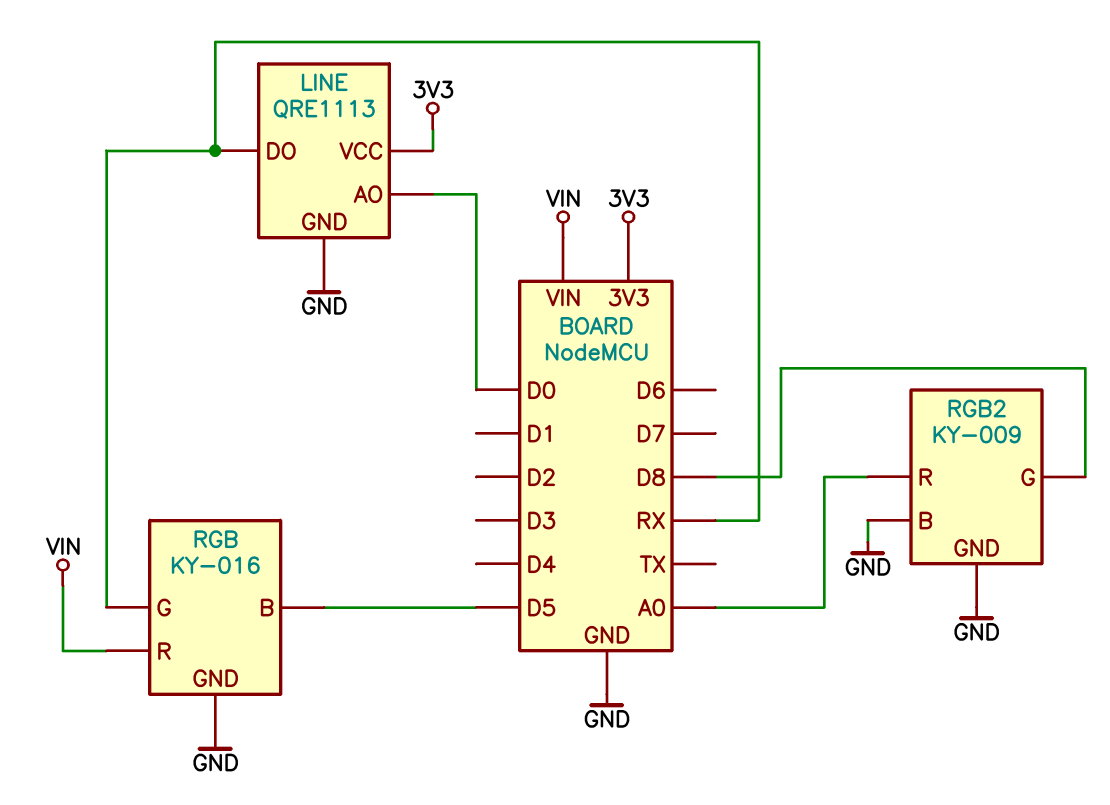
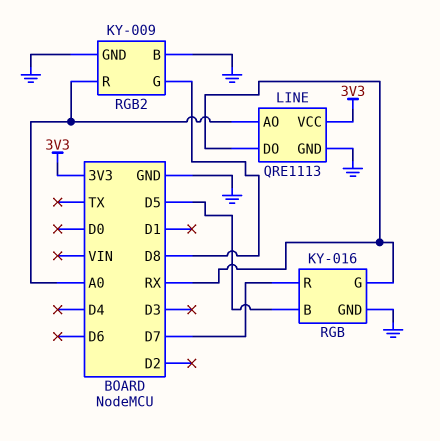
LINE pin AO: D0 -> A0
RGB pin R: VIN -> D7

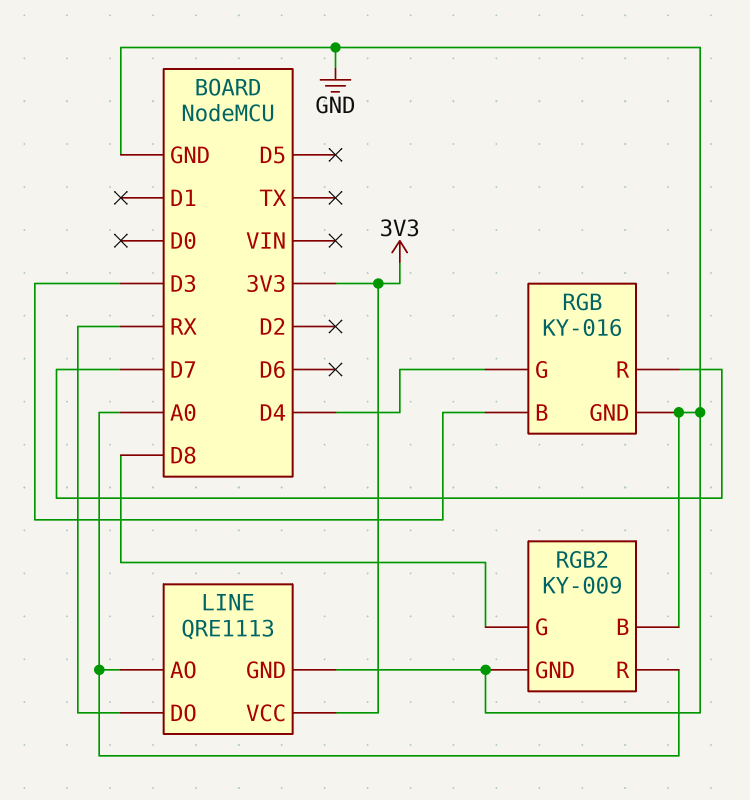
RGB pin B: D5 -> D3
RGB pin G: RX -> D4

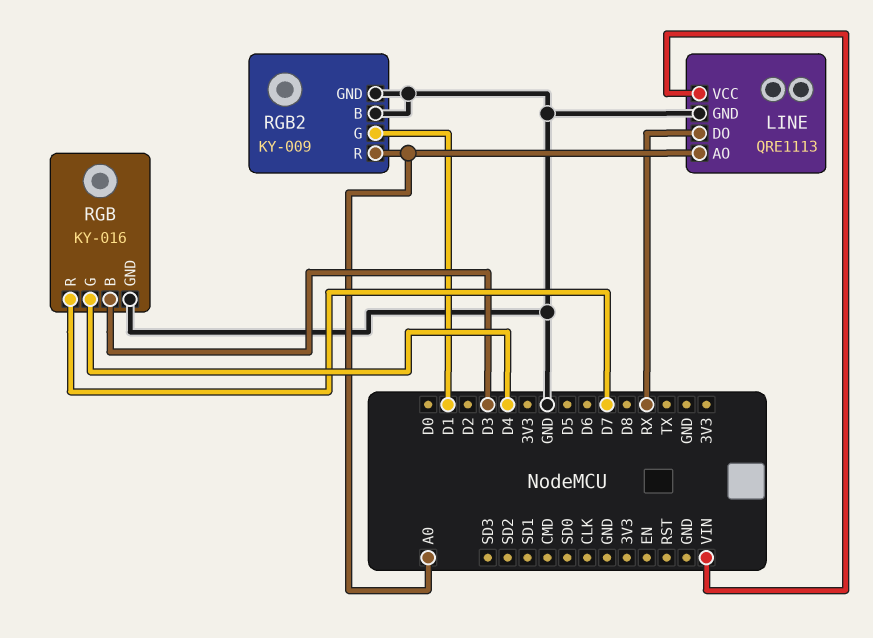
LINE pin VCC: 3V3 -> VIN
RGB2 pin G: D8 -> D1

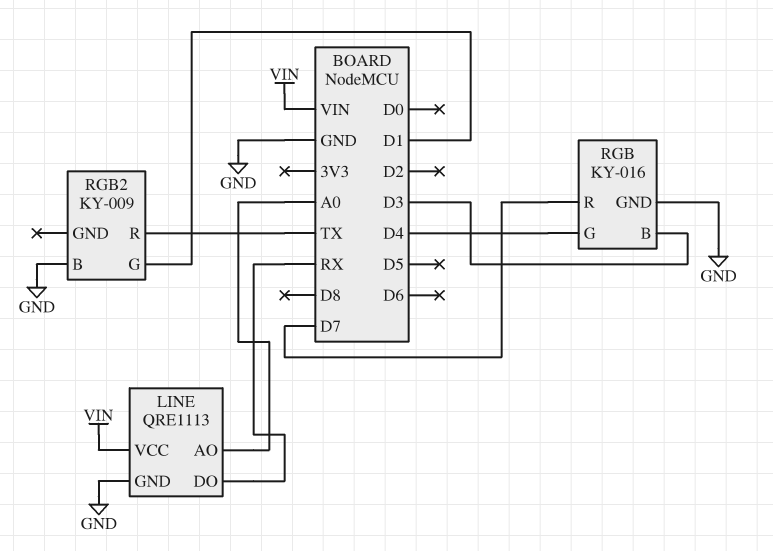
RGB2 pin GND: GND -> none
RGB2 pin R: A0 -> TX

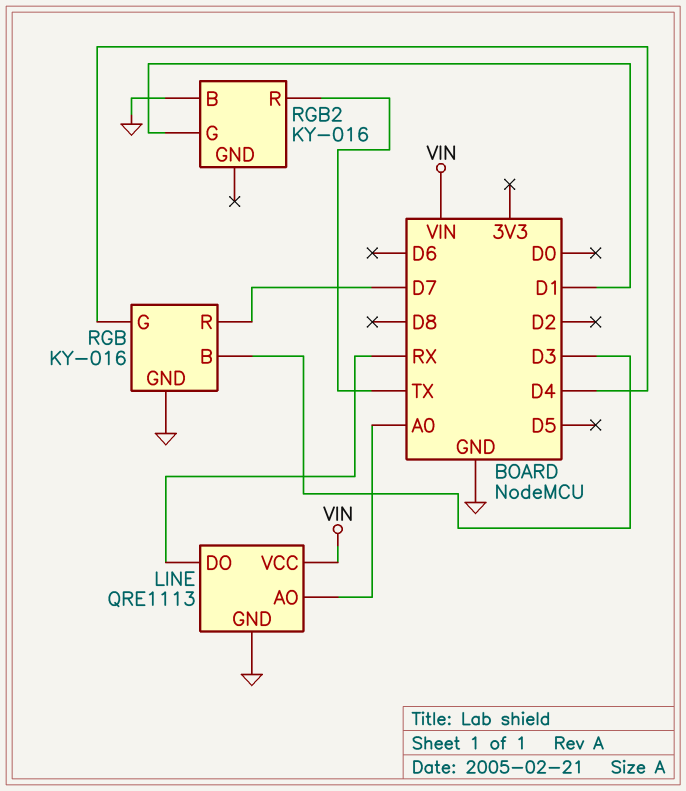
RGB2: KY-009 -> KY-016

